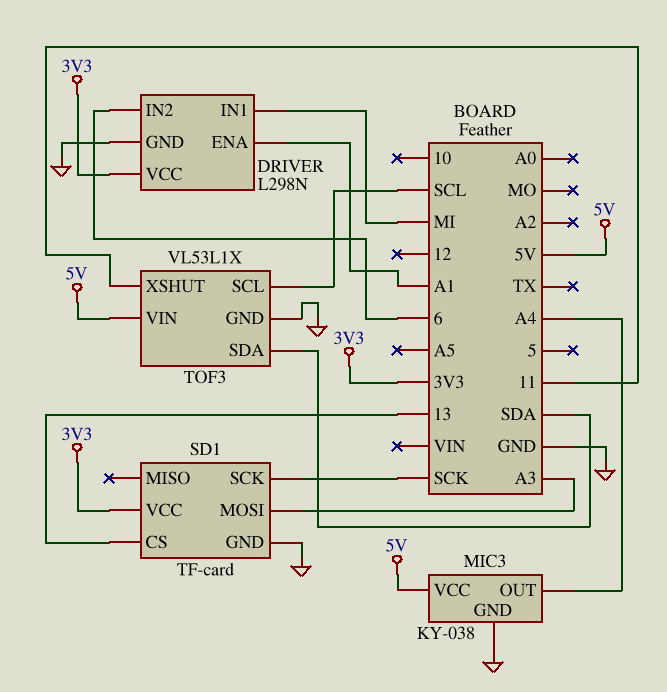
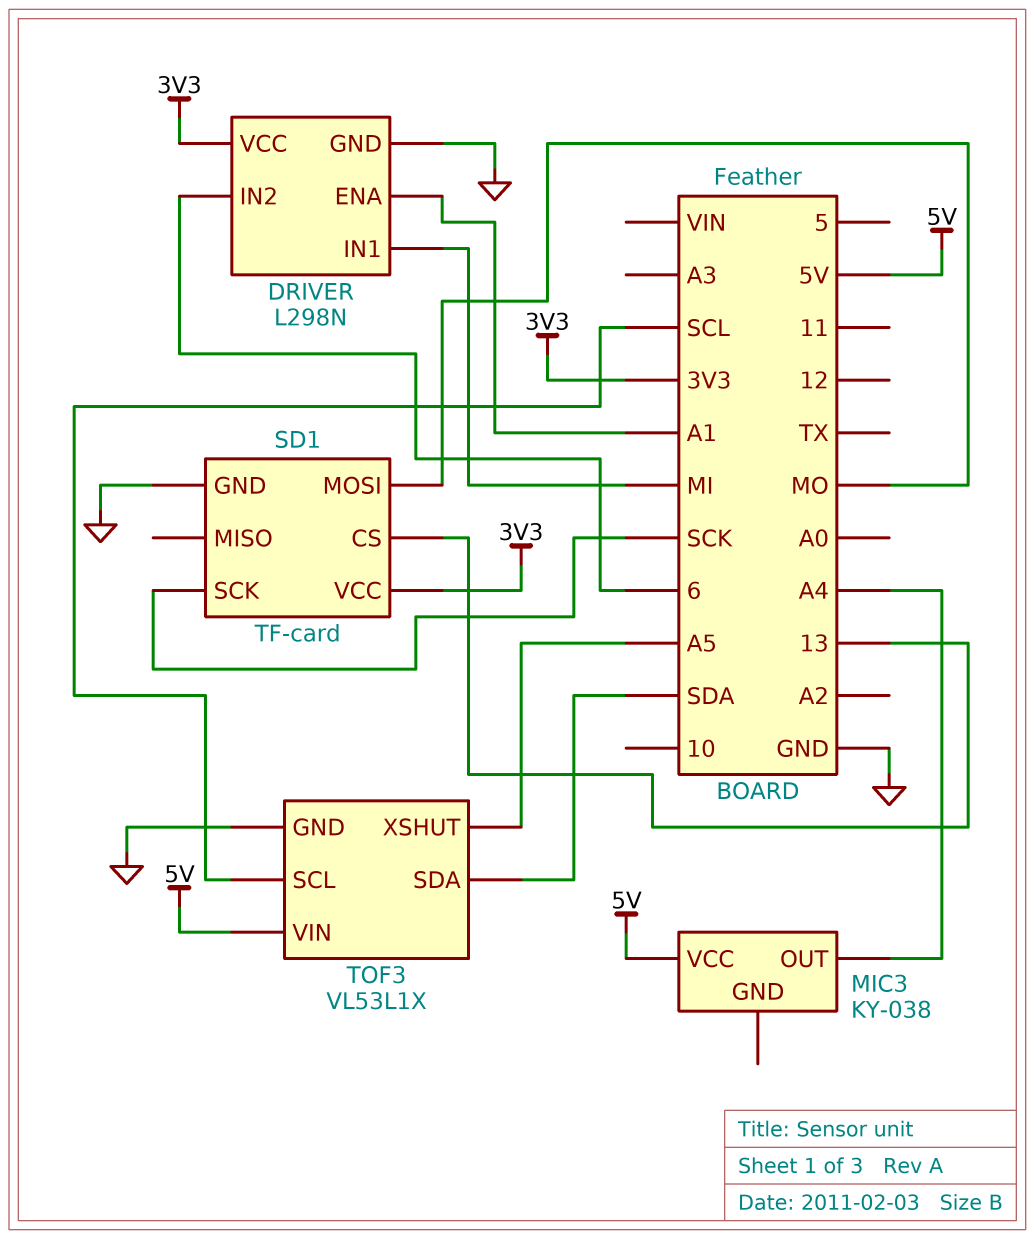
MIC3 pin GND: GND -> none
SD1 pin MOSI: A3 -> MO
TOF3 pin XSHUT: 11 -> A5

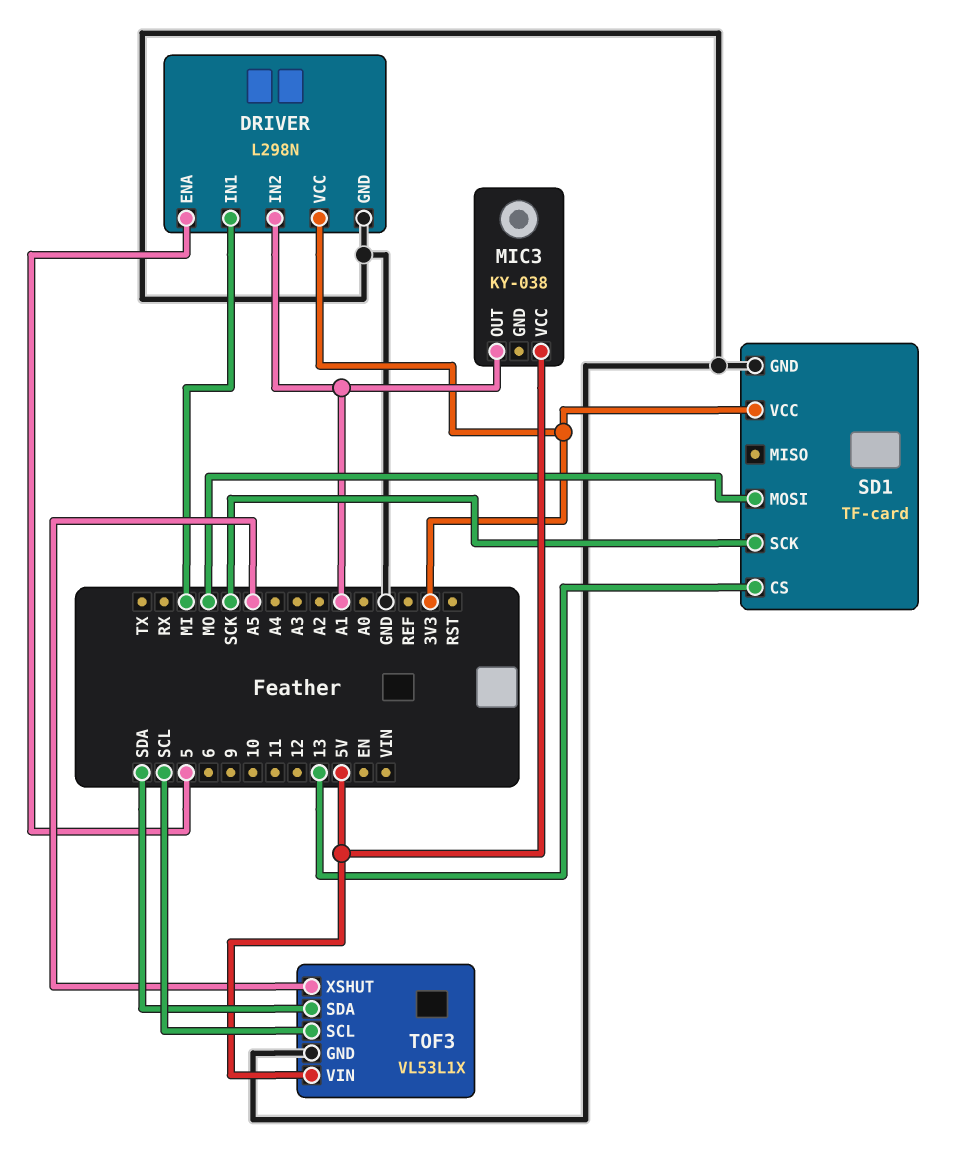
DRIVER pin ENA: A1 -> 5
DRIVER pin IN2: 6 -> A1
MIC3 pin OUT: A4 -> A1

